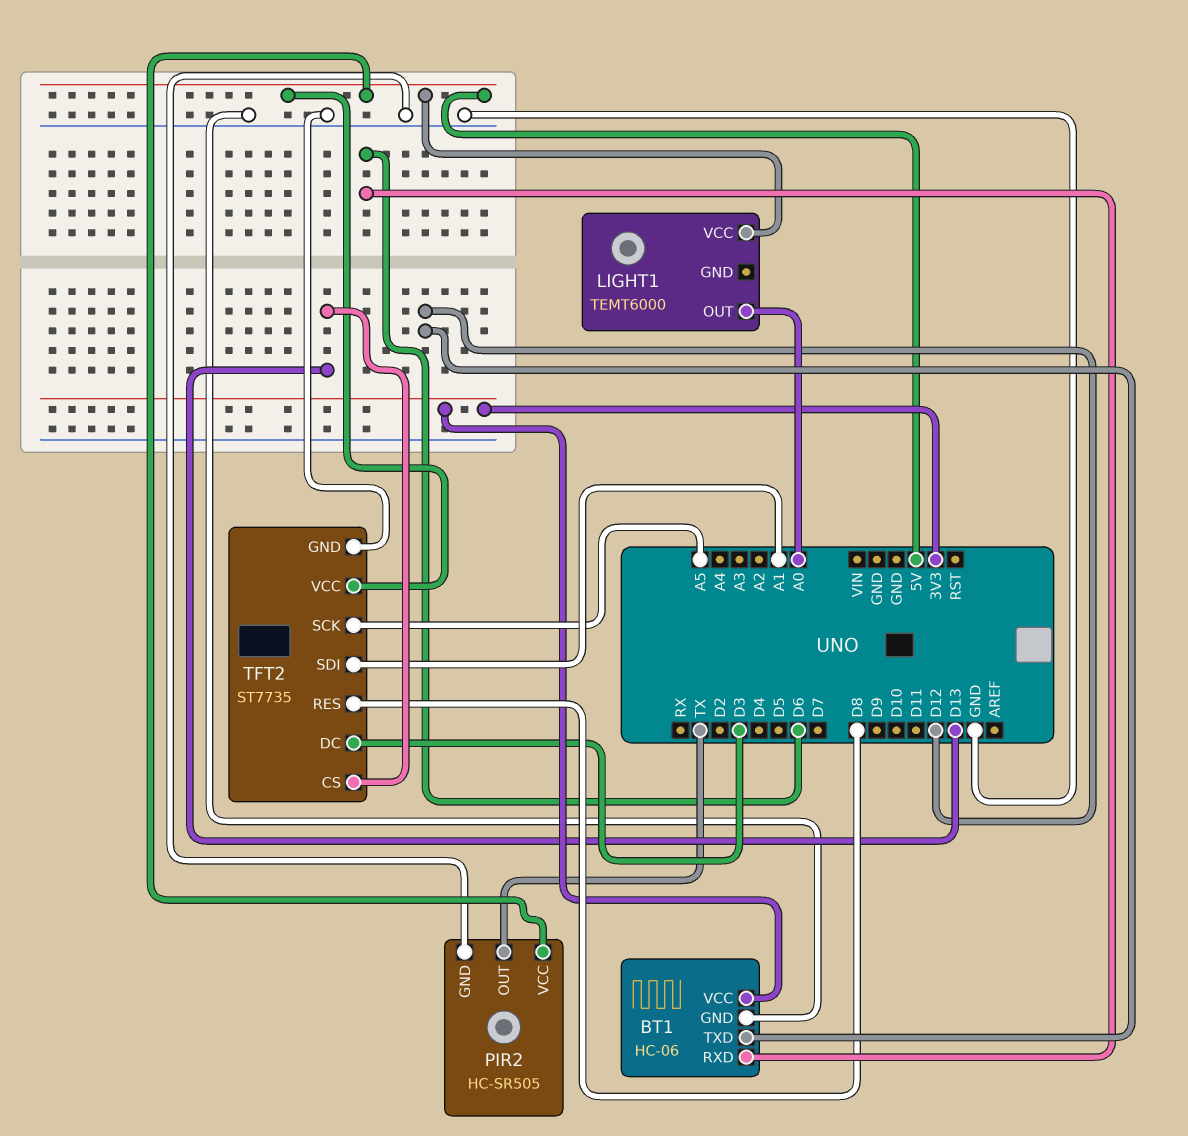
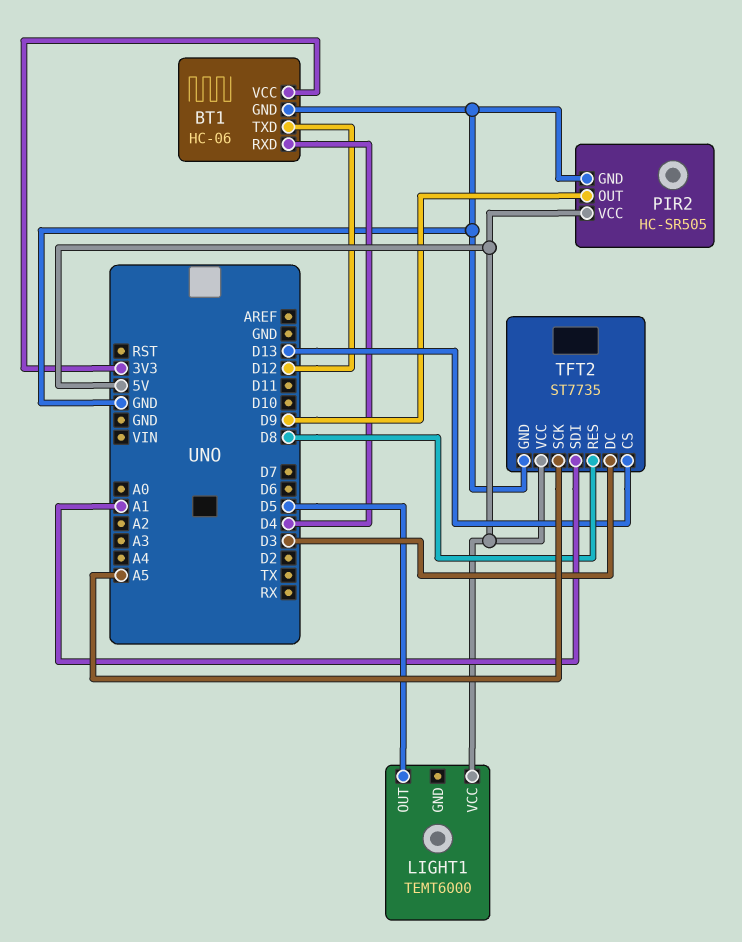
BT1 pin RXD: D6 -> D4
LIGHT1 pin OUT: A0 -> D5
PIR2 pin OUT: TX -> D9

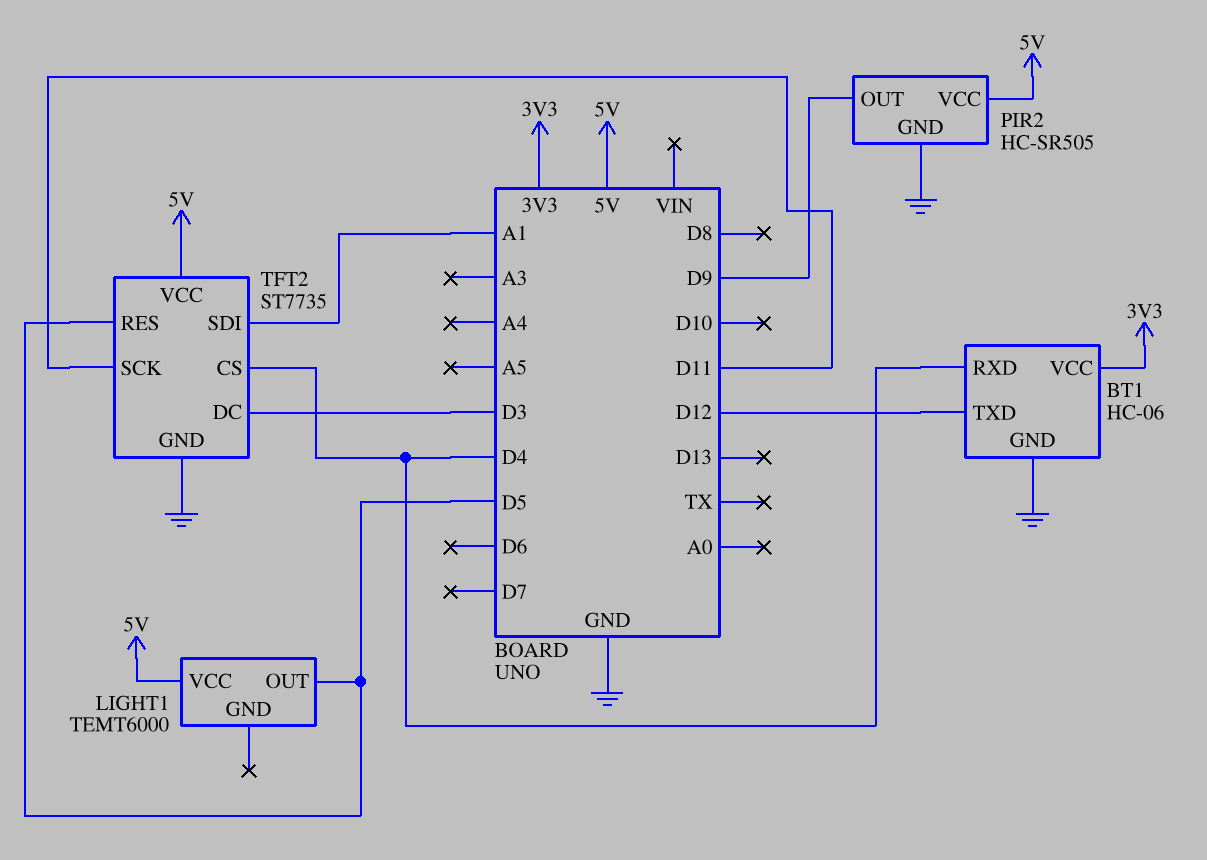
TFT2 pin CS: D13 -> D4
TFT2 pin RES: D8 -> D5
TFT2 pin SCK: A5 -> D11

